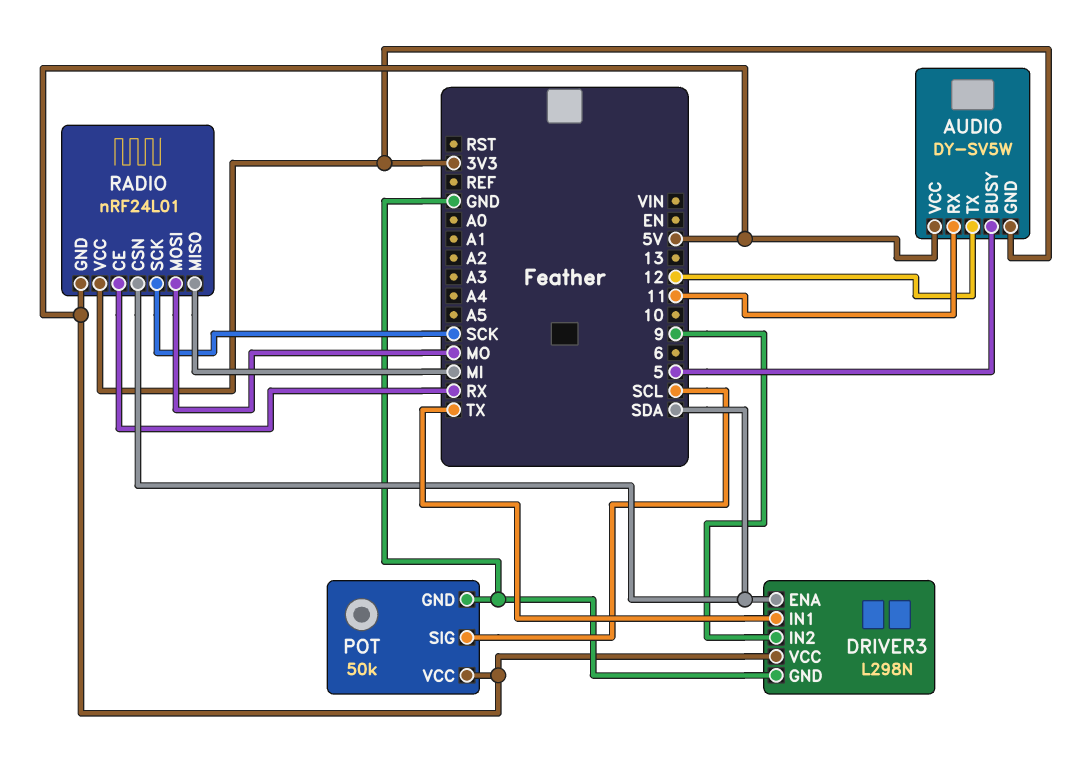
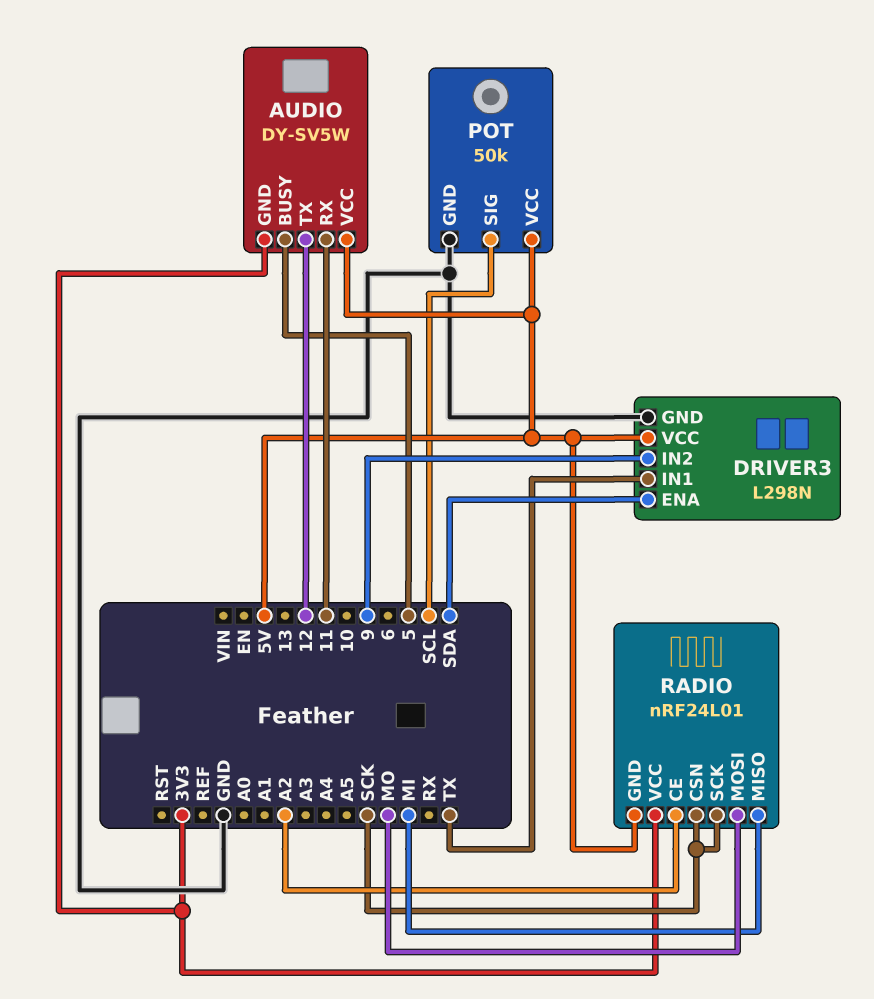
RADIO pin CE: RX -> A2
RADIO pin CSN: SDA -> SCK

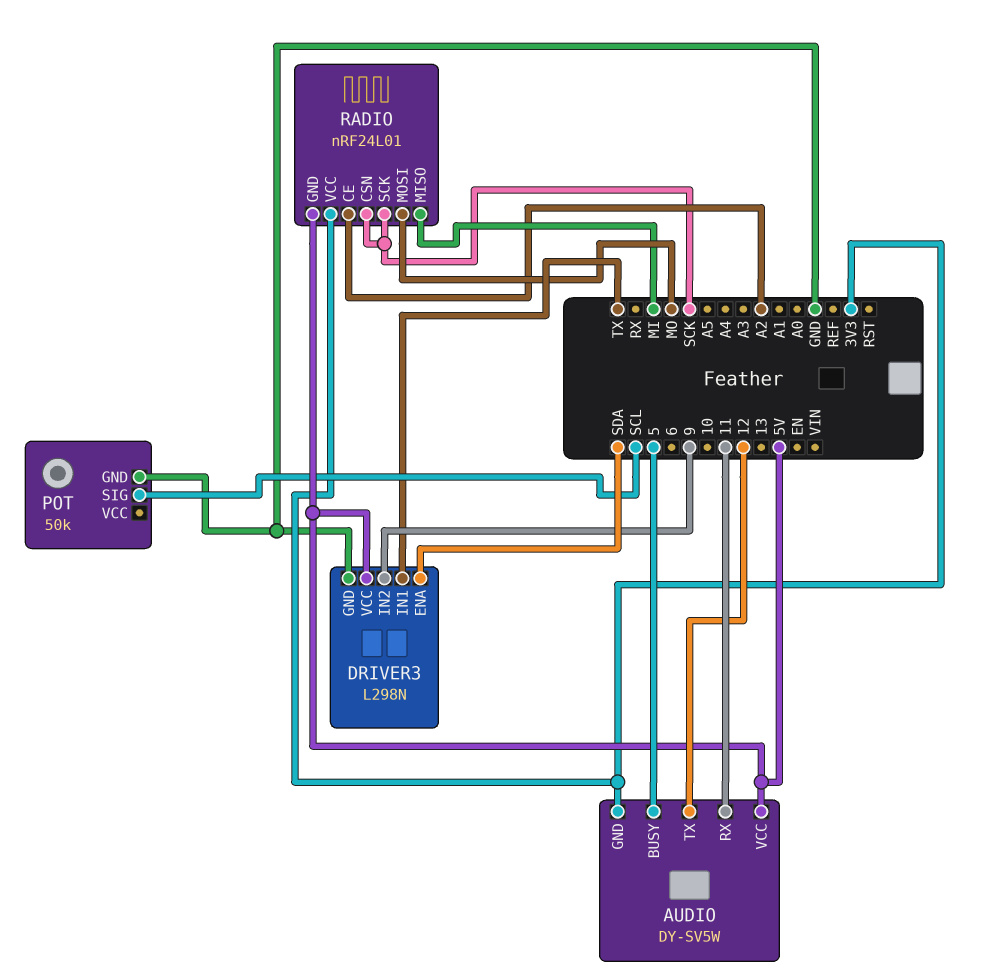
POT pin VCC: 5V -> none

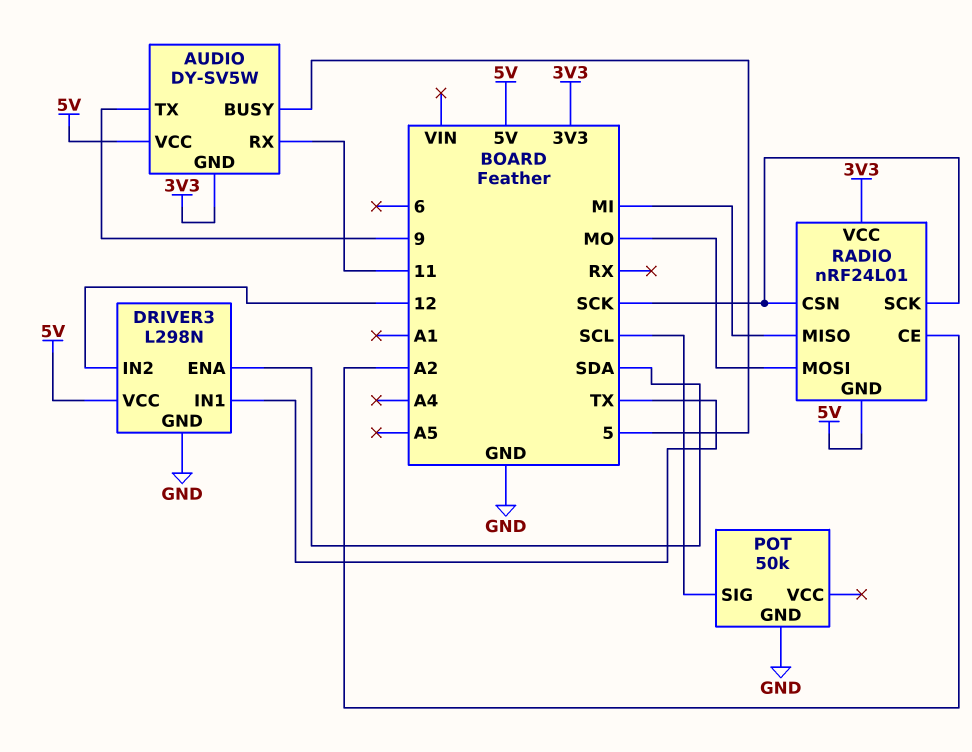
AUDIO pin TX: 12 -> 9
DRIVER3 pin IN2: 9 -> 12

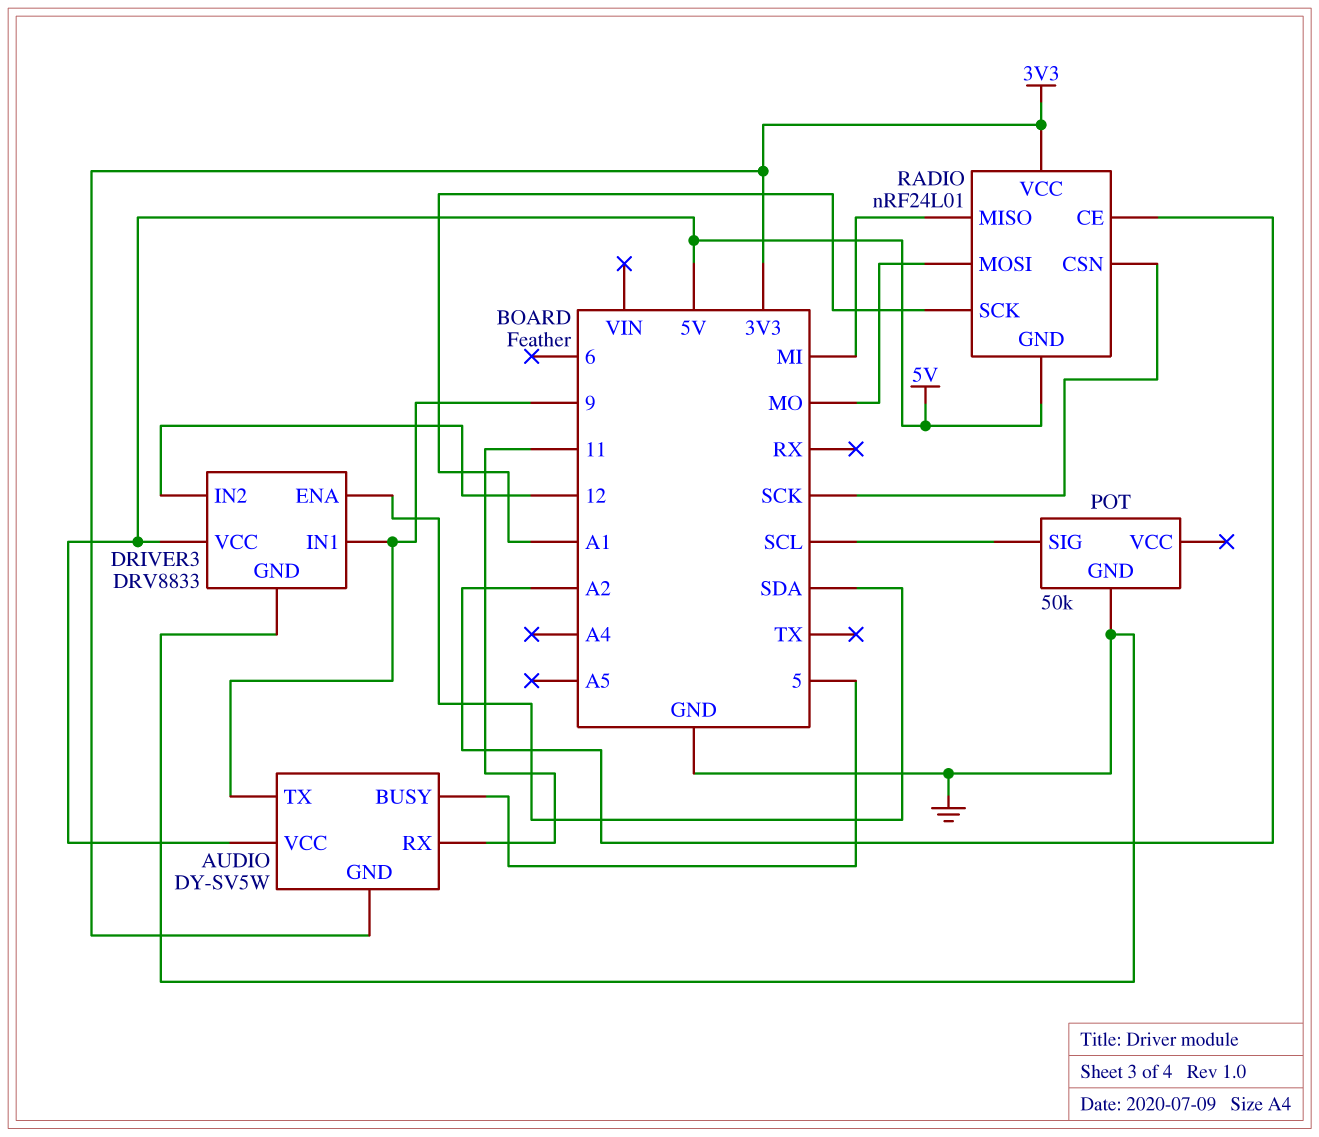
DRIVER3: L298N -> DRV8833
DRIVER3 pin IN1: TX -> 9
RADIO pin SCK: SCK -> A1

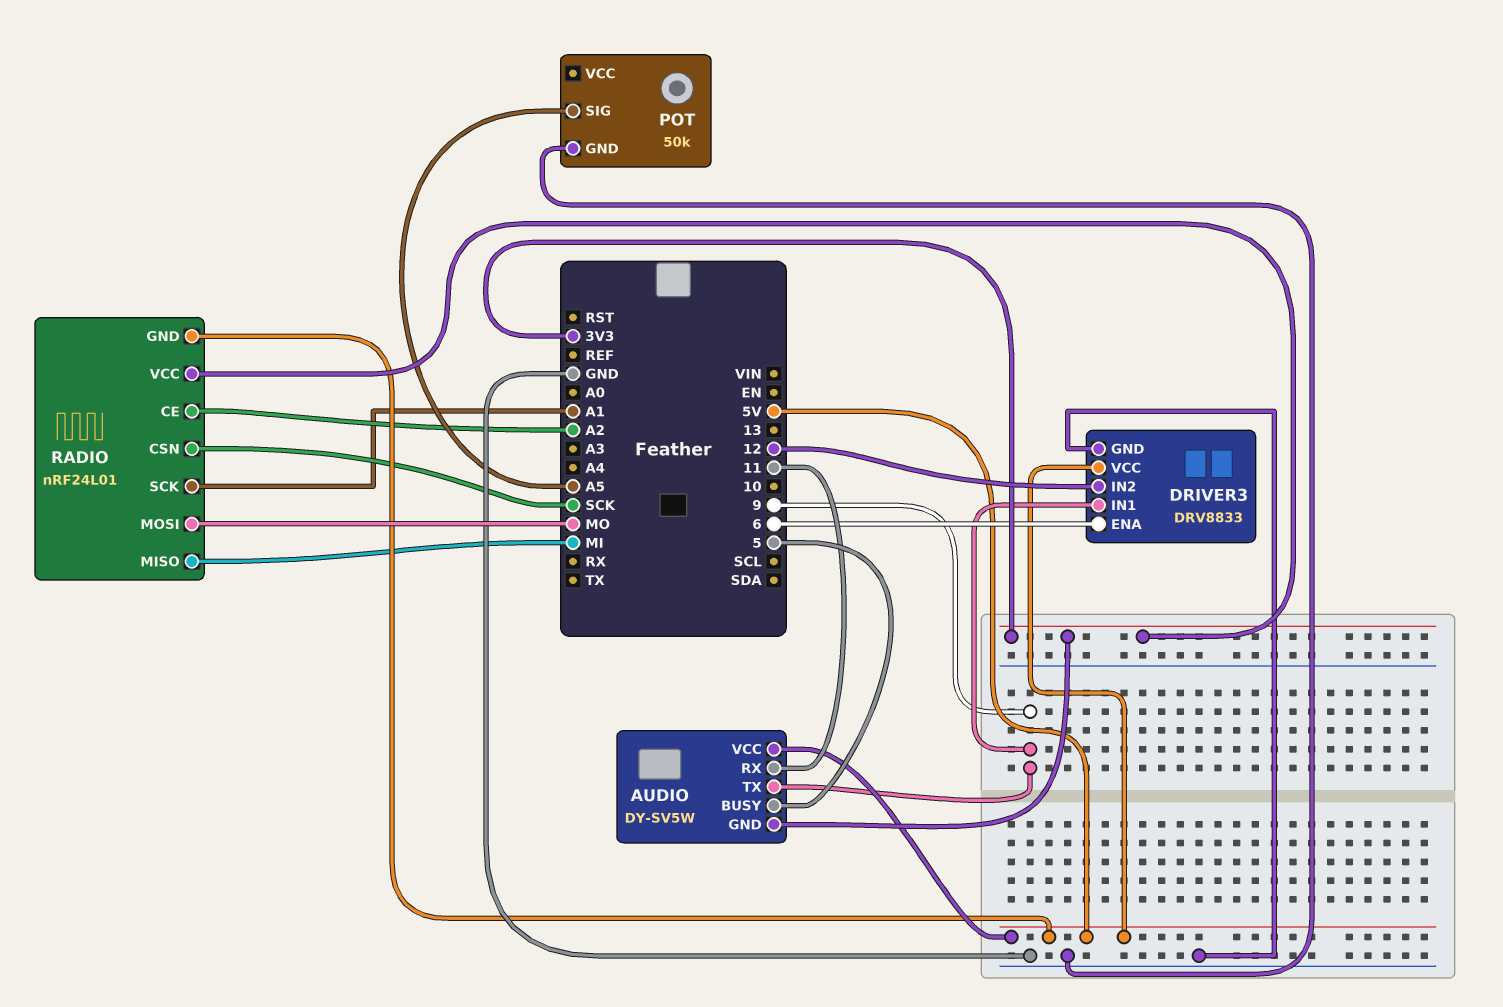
DRIVER3 pin ENA: SDA -> 6
POT pin SIG: SCL -> A5

